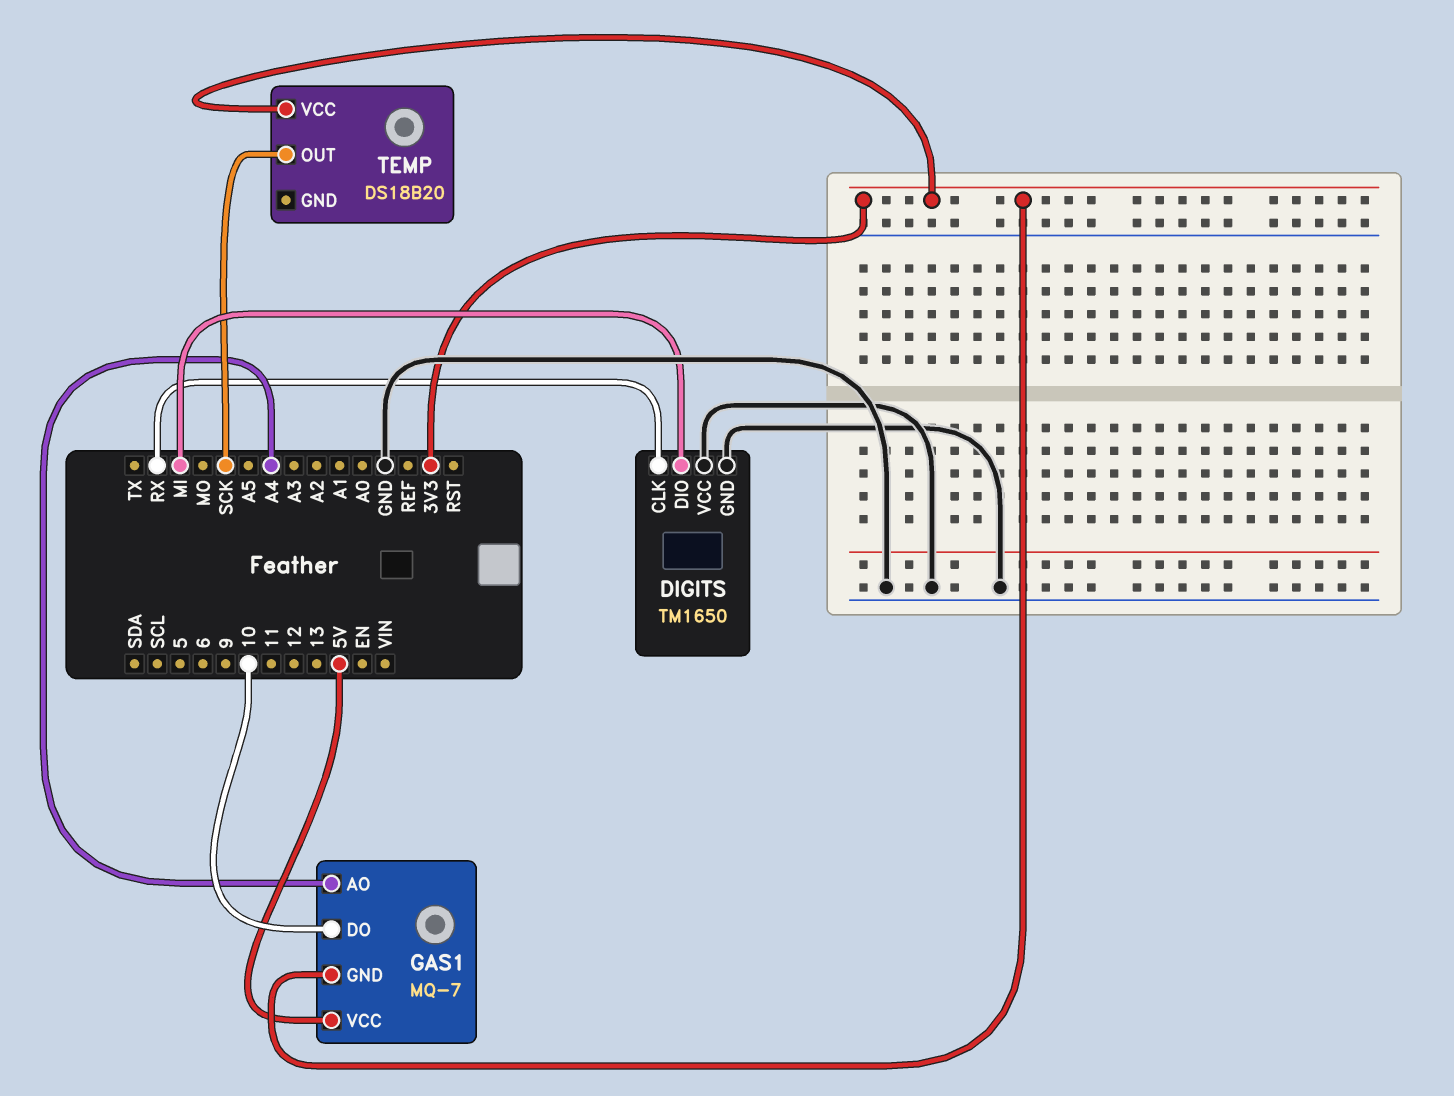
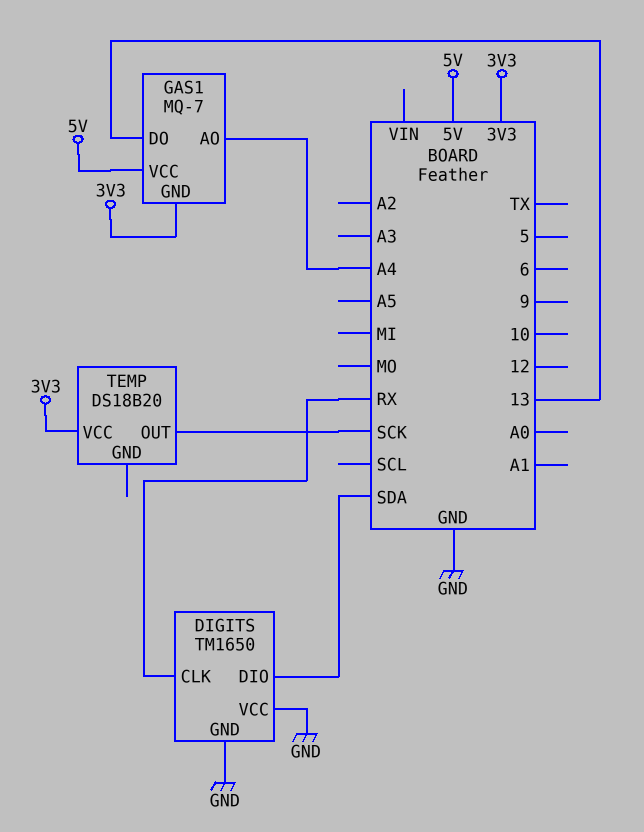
DIGITS pin DIO: MI -> SDA
GAS1 pin DO: 10 -> 13

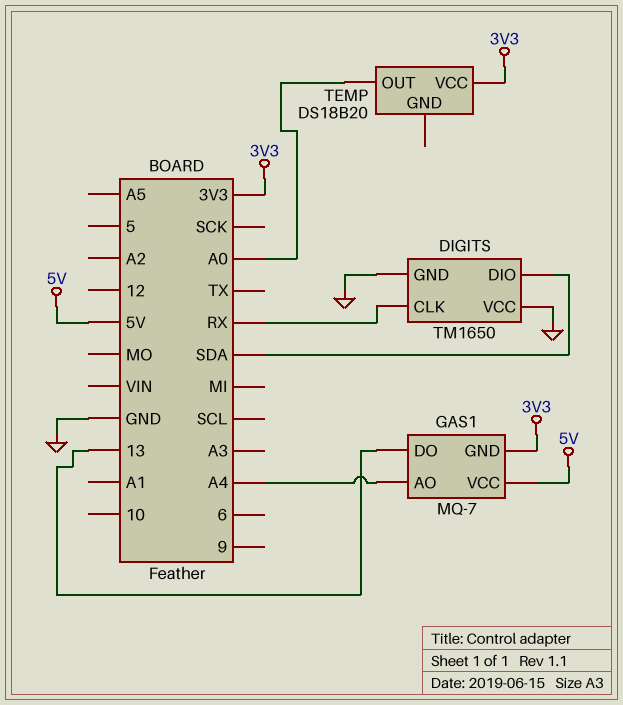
TEMP pin OUT: SCK -> A0

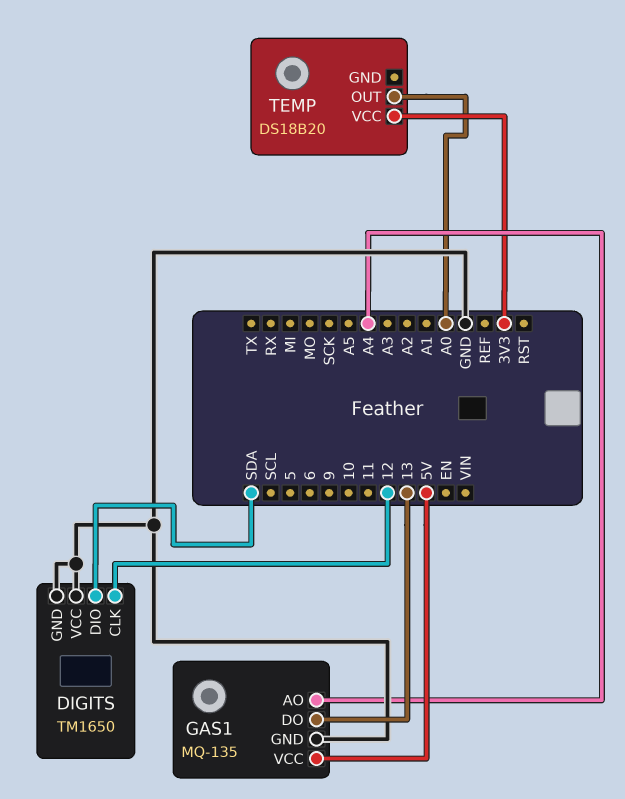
DIGITS pin CLK: RX -> 12
GAS1: MQ-7 -> MQ-135
GAS1 pin GND: 3V3 -> GND

